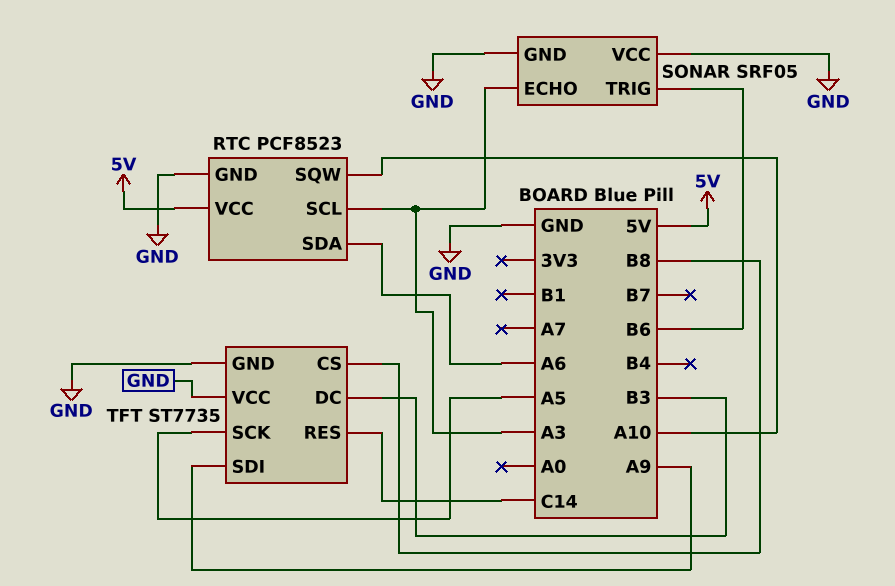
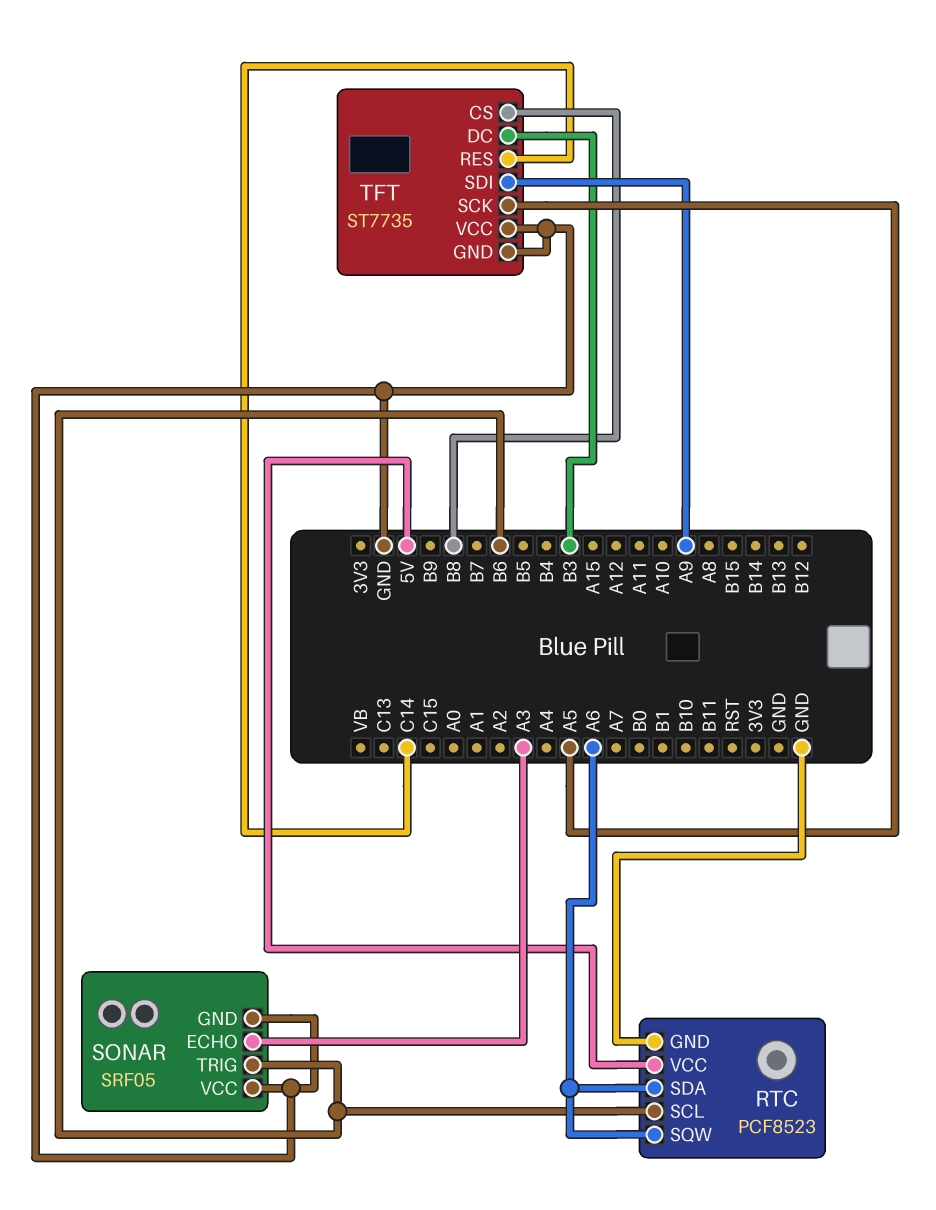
RTC pin SCL: A3 -> B6
RTC pin SQW: A10 -> A6

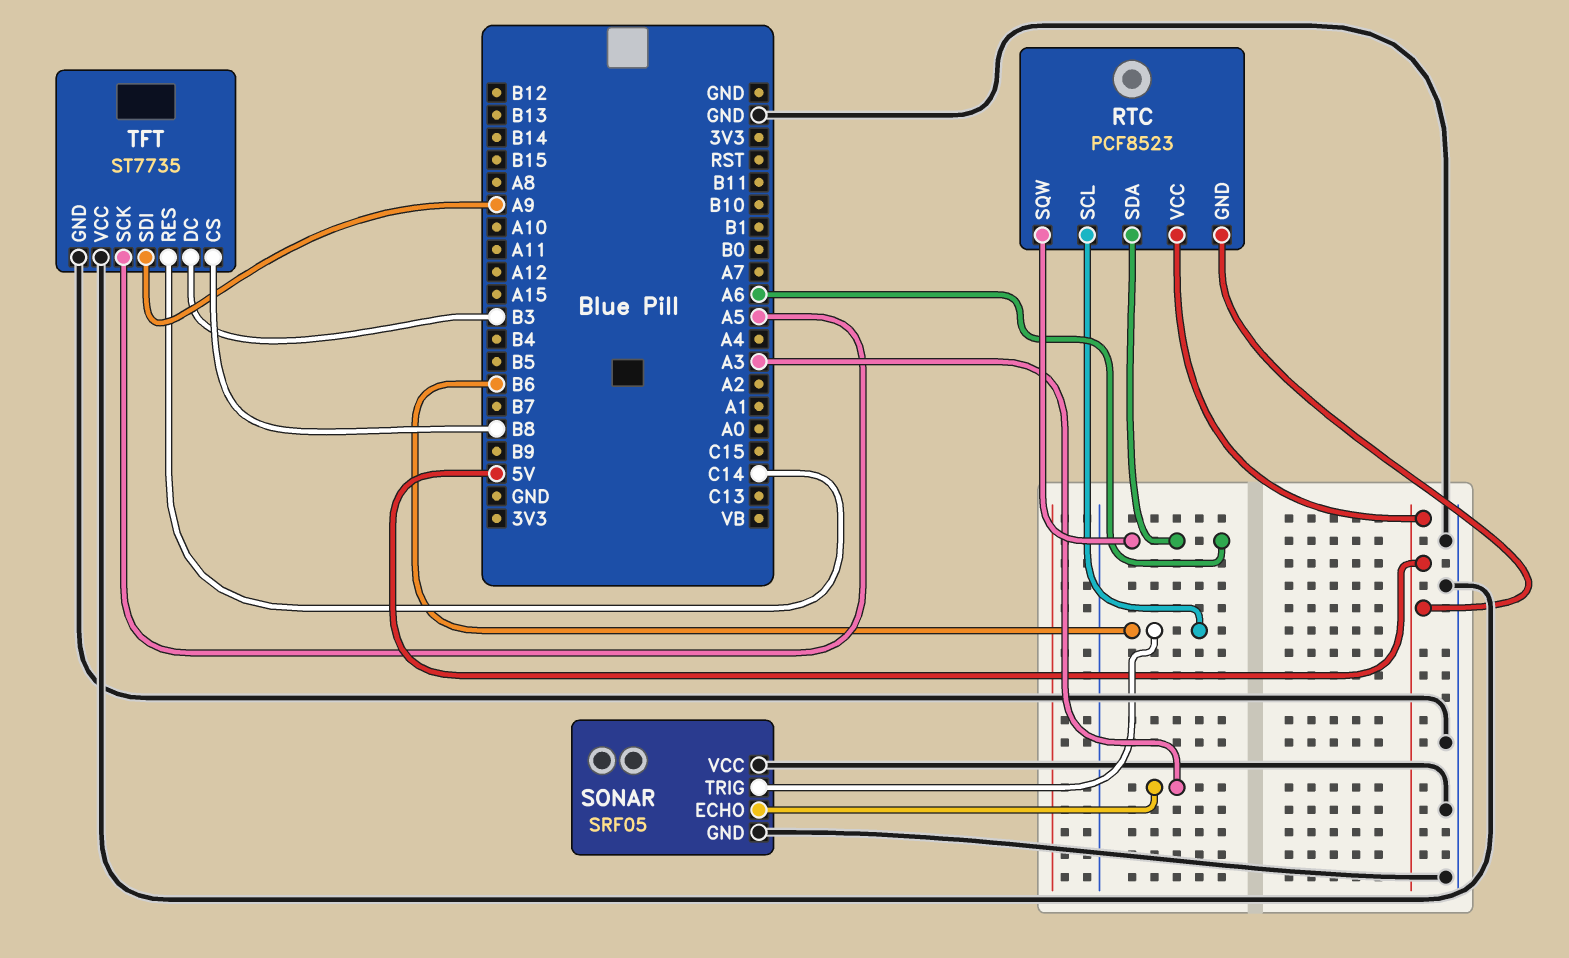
RTC pin GND: GND -> 5V

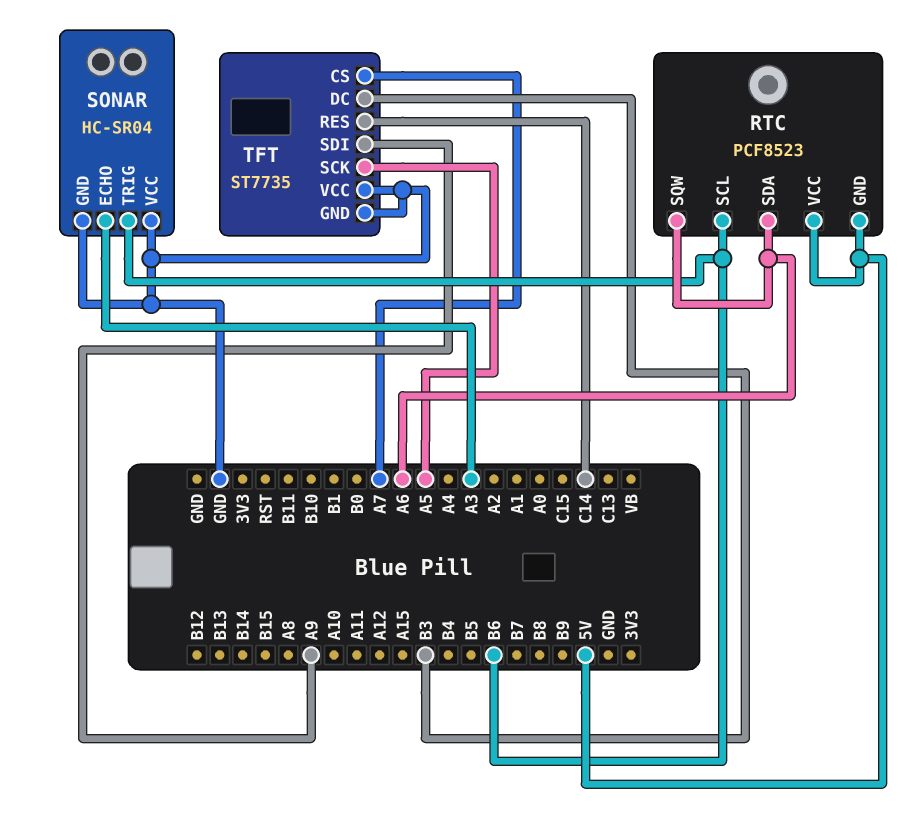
SONAR: SRF05 -> HC-SR04
TFT pin CS: B8 -> A7

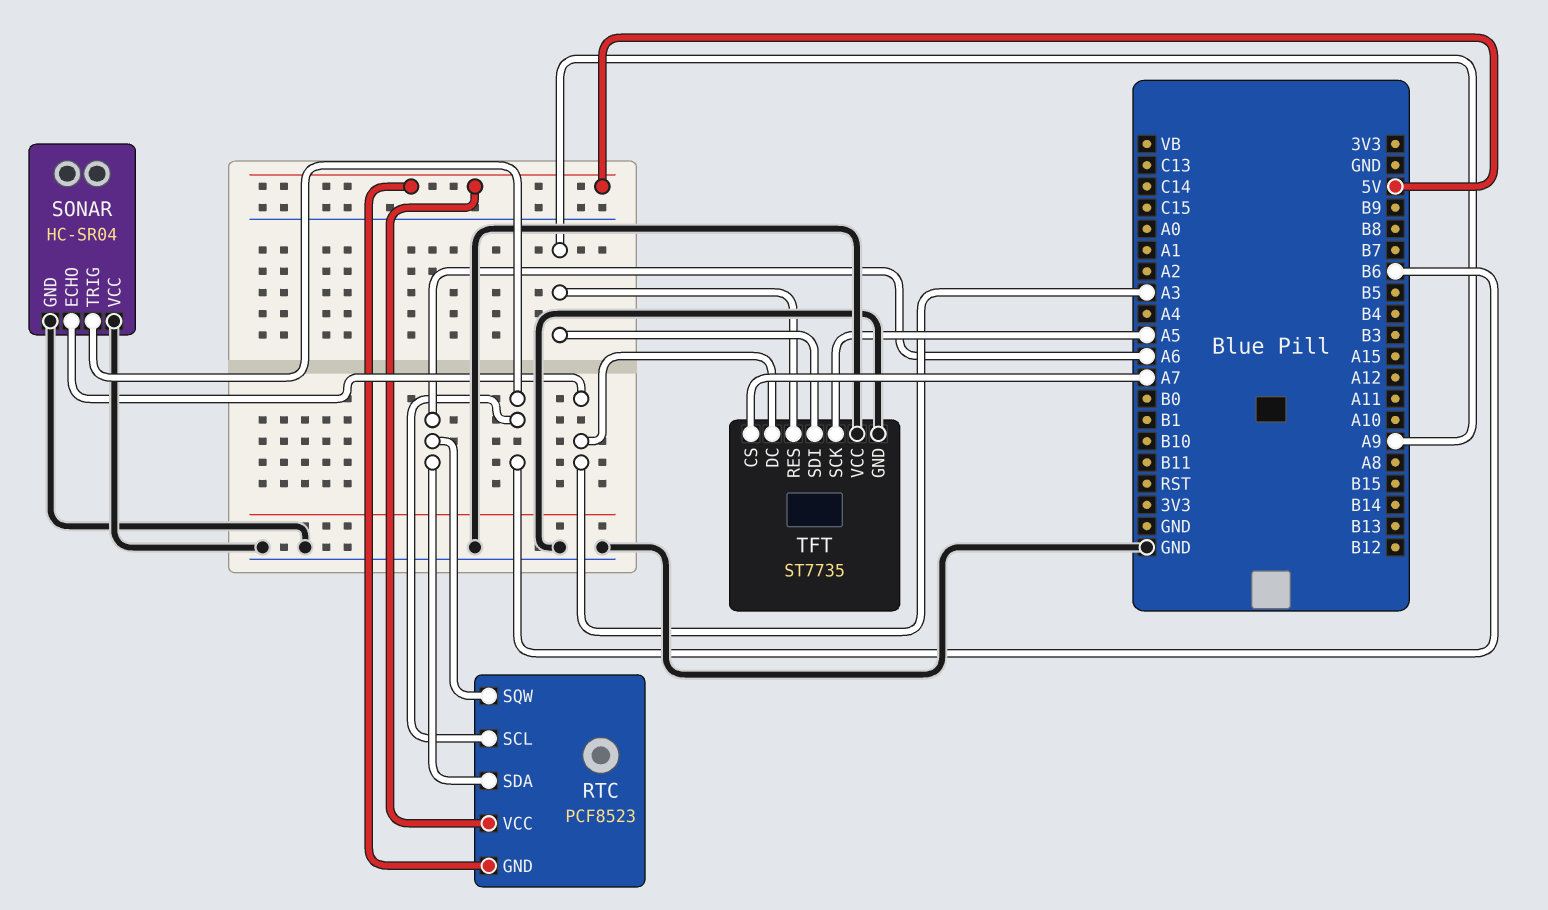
TFT pin DC: B3 -> A3
TFT pin RES: C14 -> A9

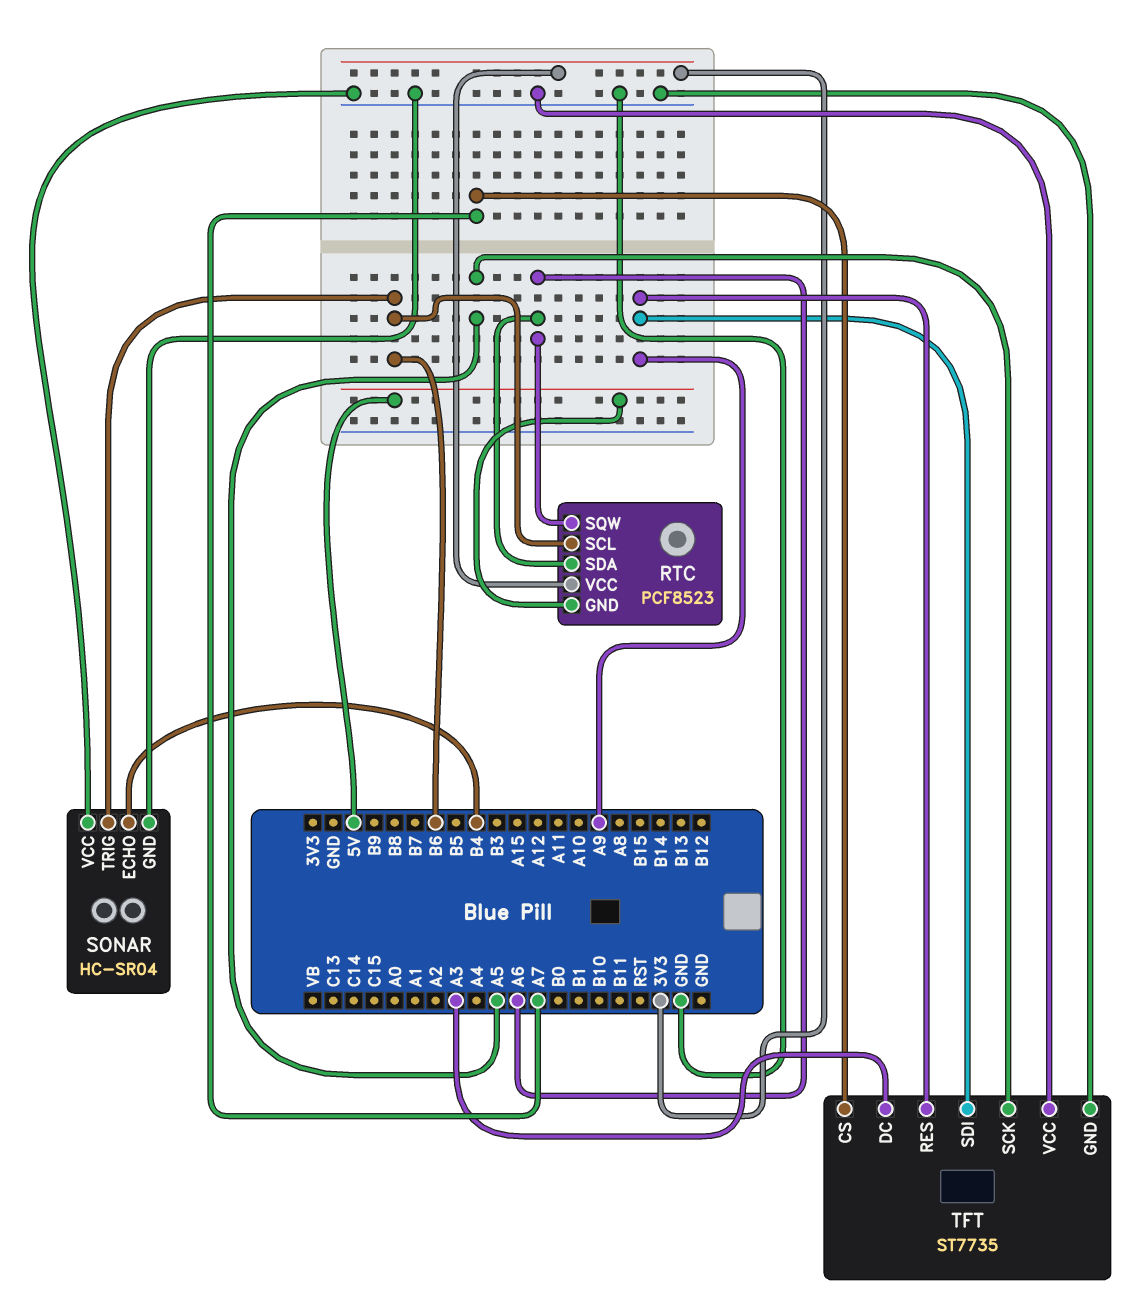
RTC pin VCC: 5V -> 3V3
SONAR pin ECHO: A3 -> B4

